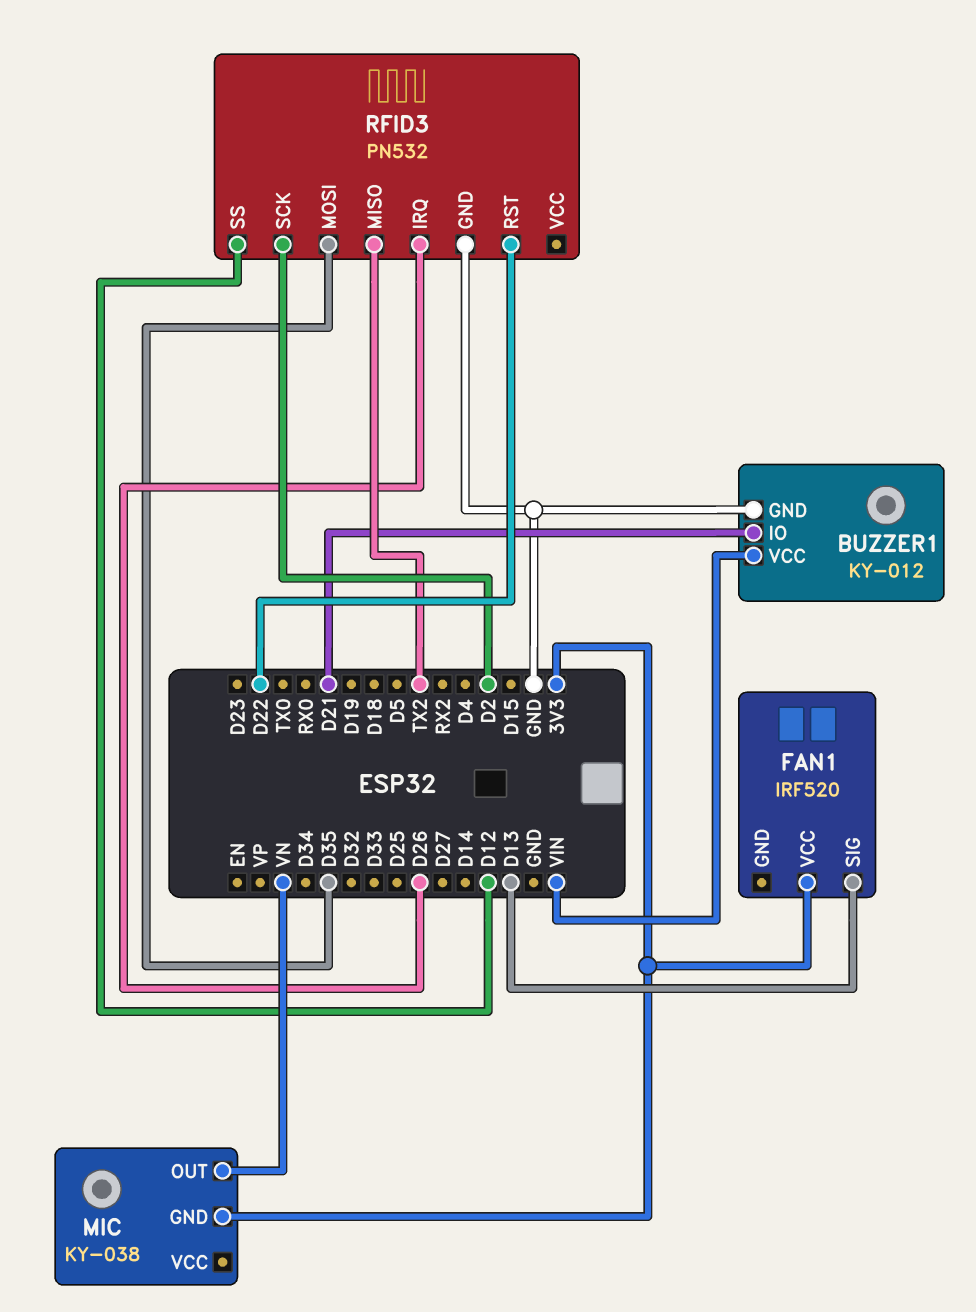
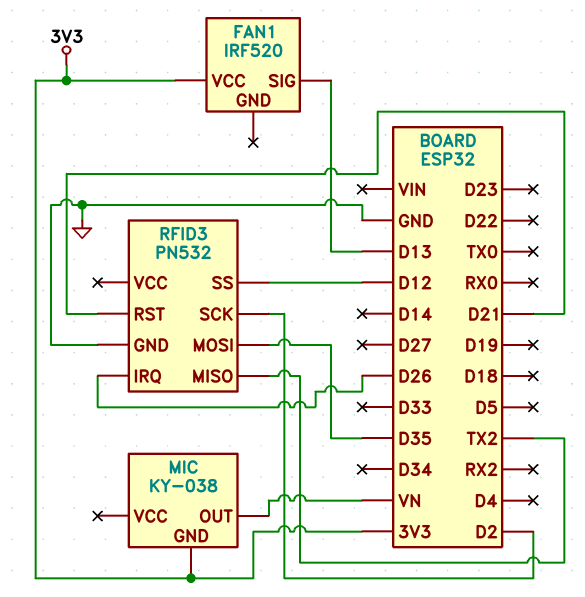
BUZZER1: KY-012 -> none
BUZZER1 pin GND: GND -> none
BUZZER1 pin IO: D21 -> none
BUZZER1 pin VCC: VIN -> none
RFID3 pin RST: D22 -> D21

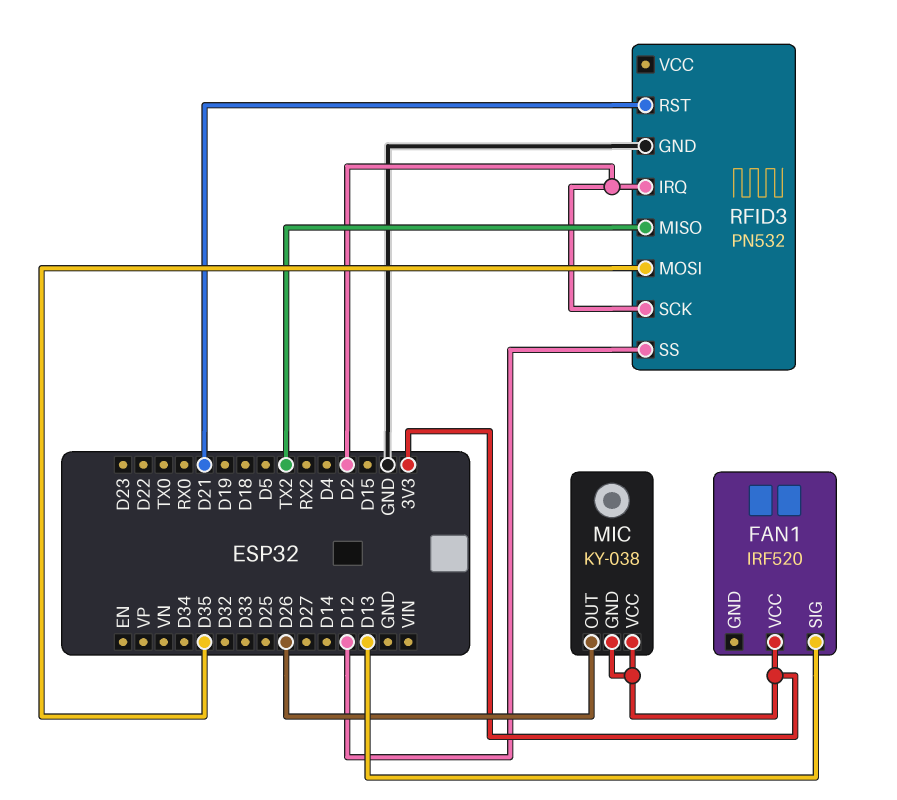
MIC pin OUT: VN -> D26
MIC pin VCC: none -> 3V3
RFID3 pin IRQ: D26 -> D2

